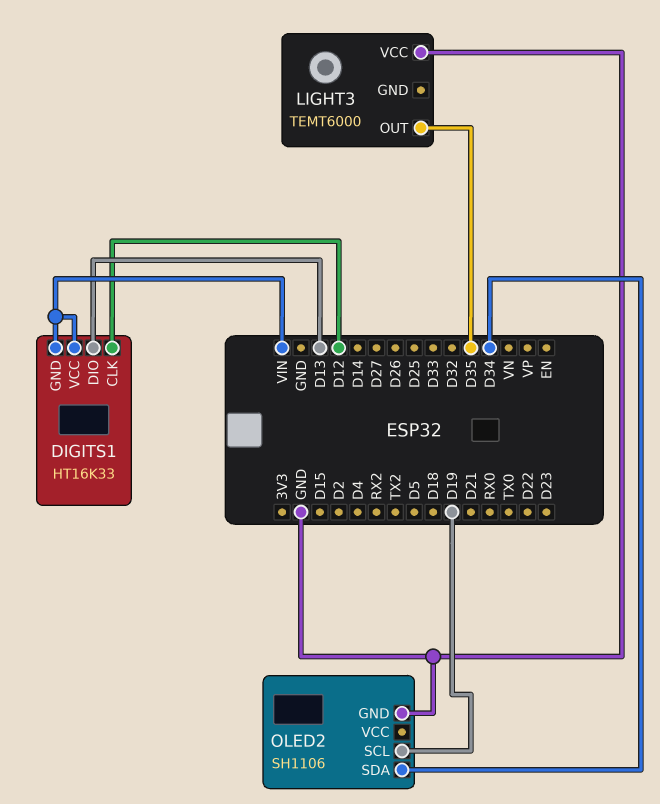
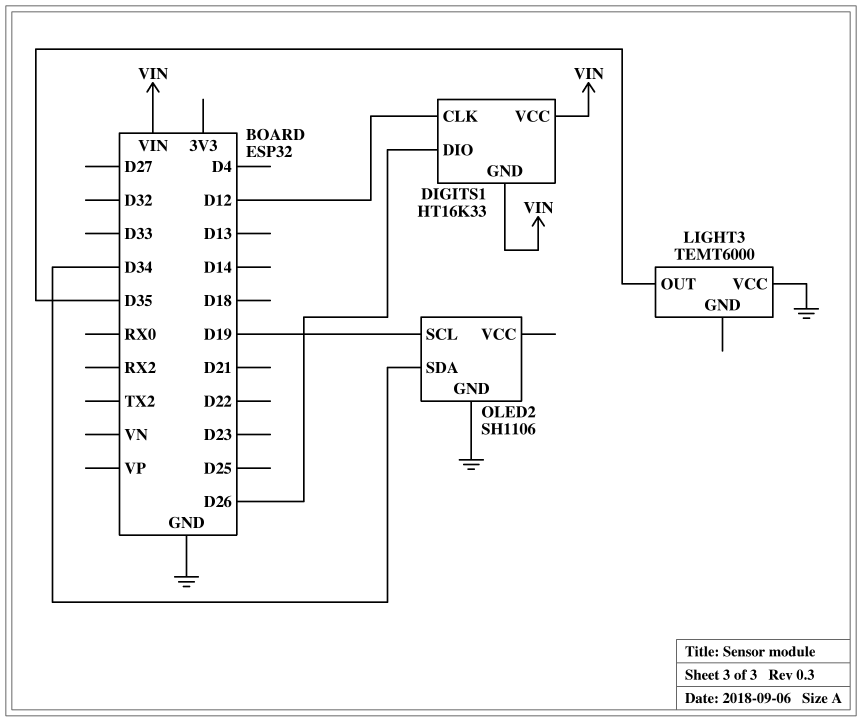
DIGITS1 pin DIO: D13 -> D26

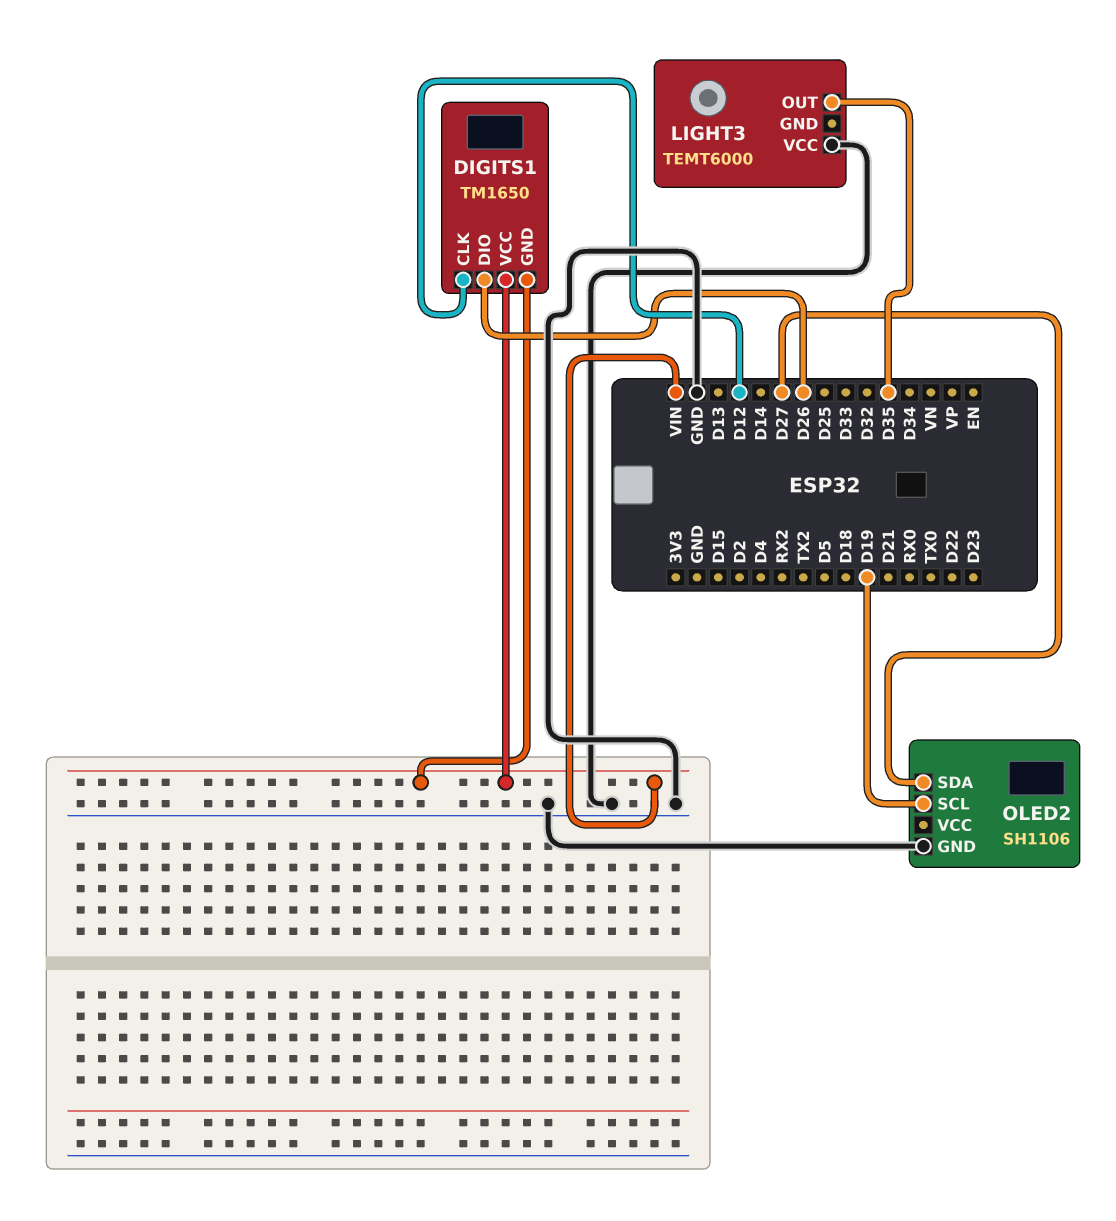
DIGITS1: HT16K33 -> TM1650
OLED2 pin SDA: D34 -> D27

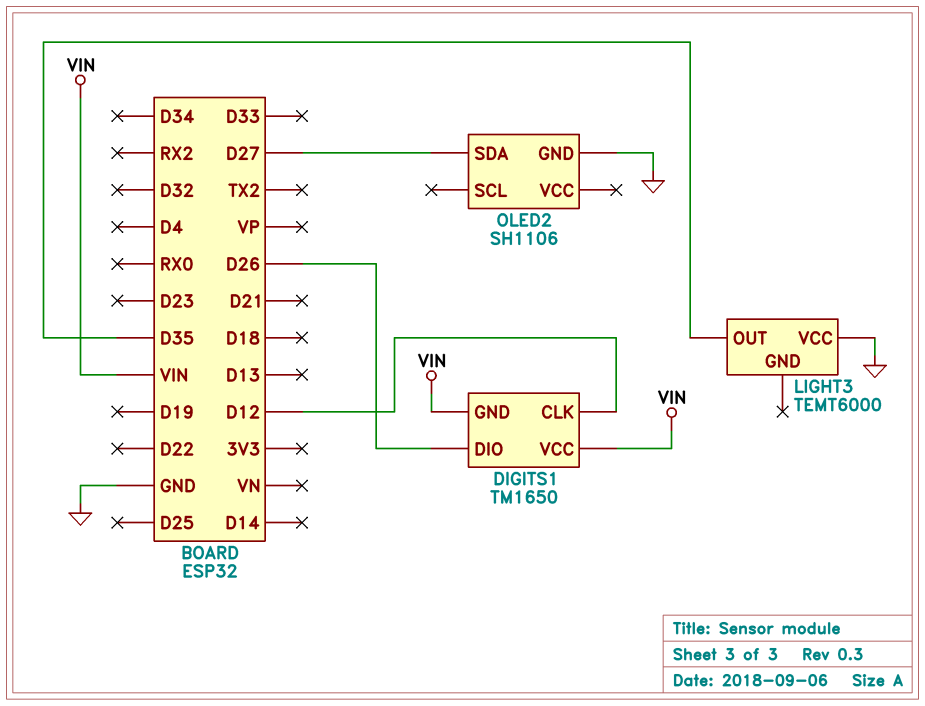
OLED2 pin SCL: D19 -> none

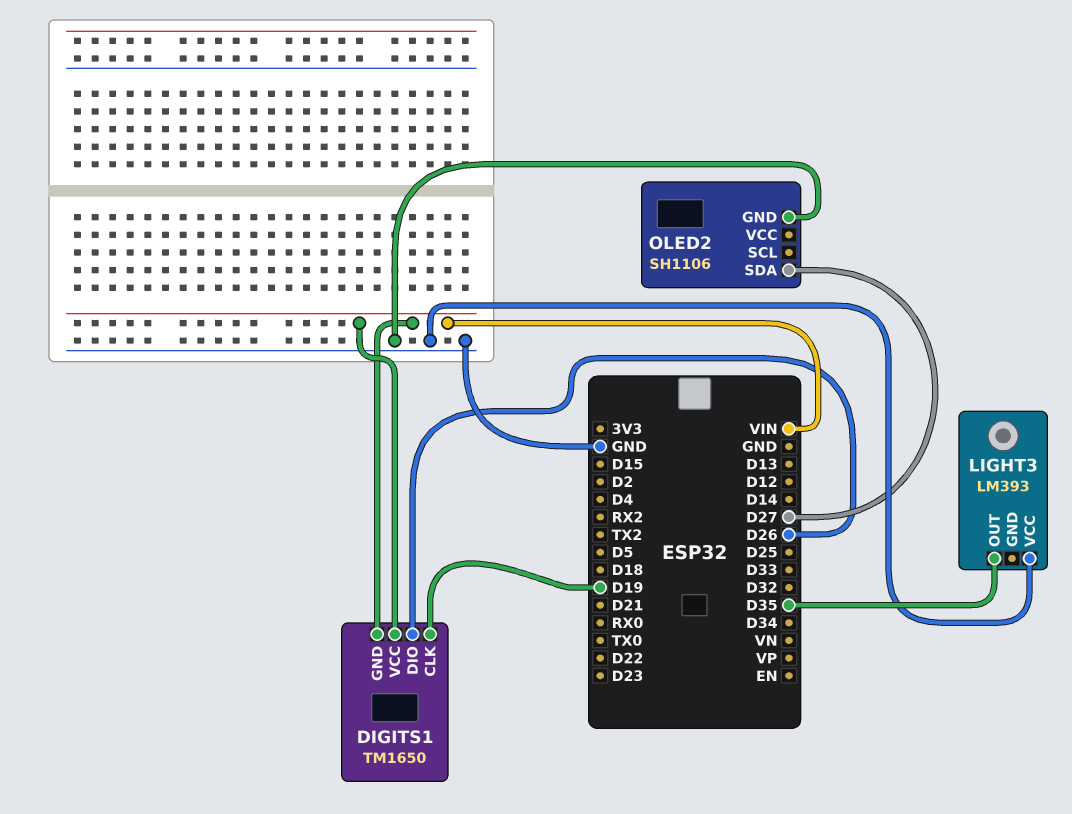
DIGITS1 pin CLK: D12 -> D19
LIGHT3: TEMT6000 -> LM393

